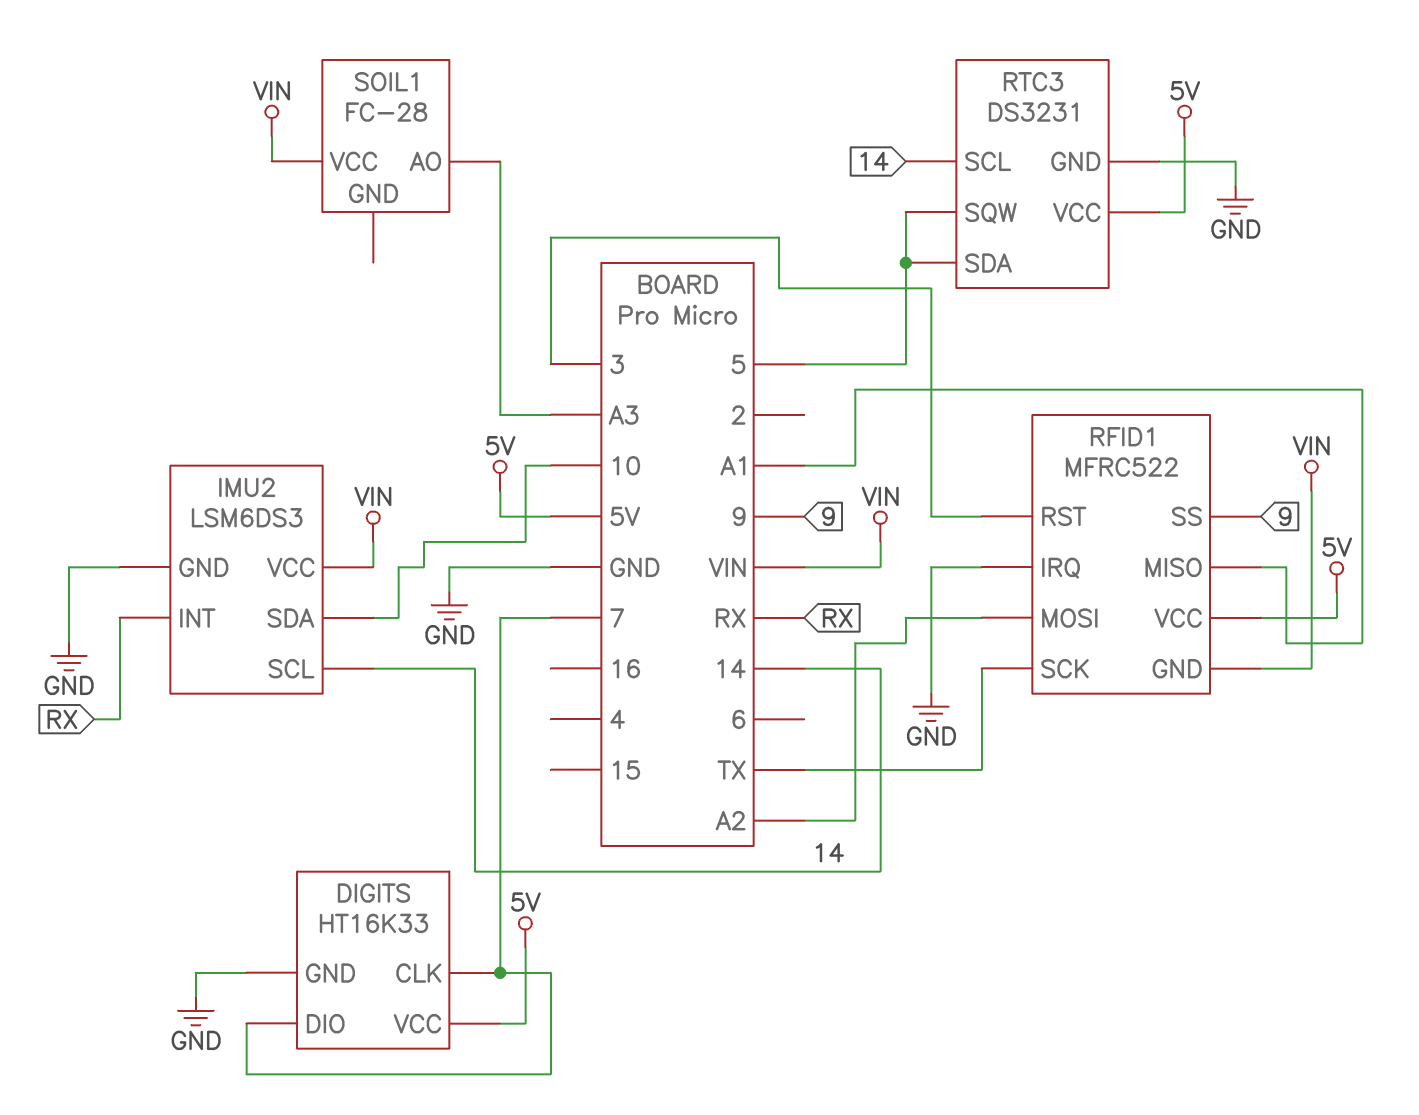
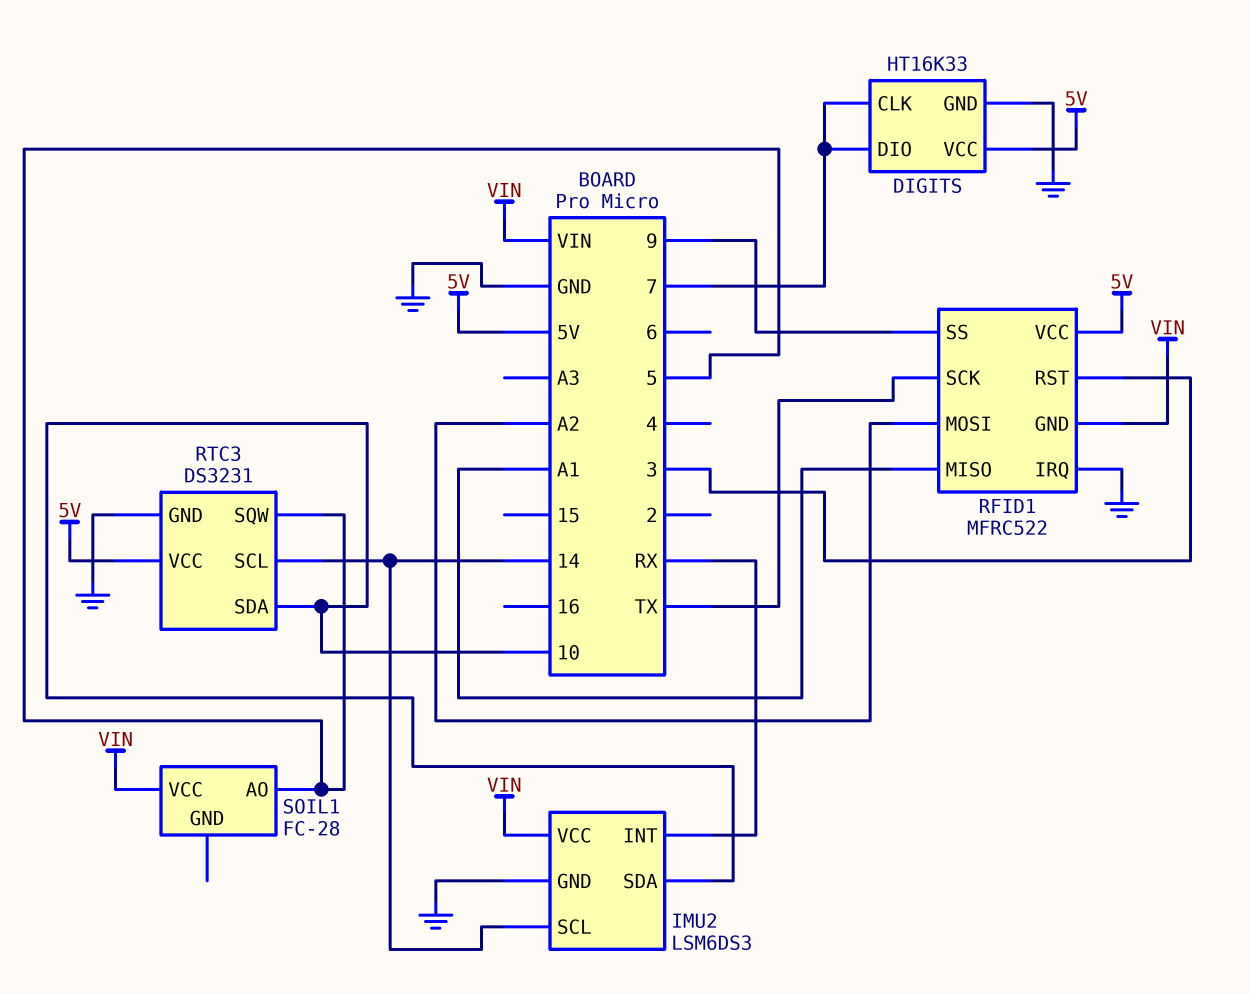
RTC3 pin SDA: 5 -> 10
SOIL1 pin AO: A3 -> 5

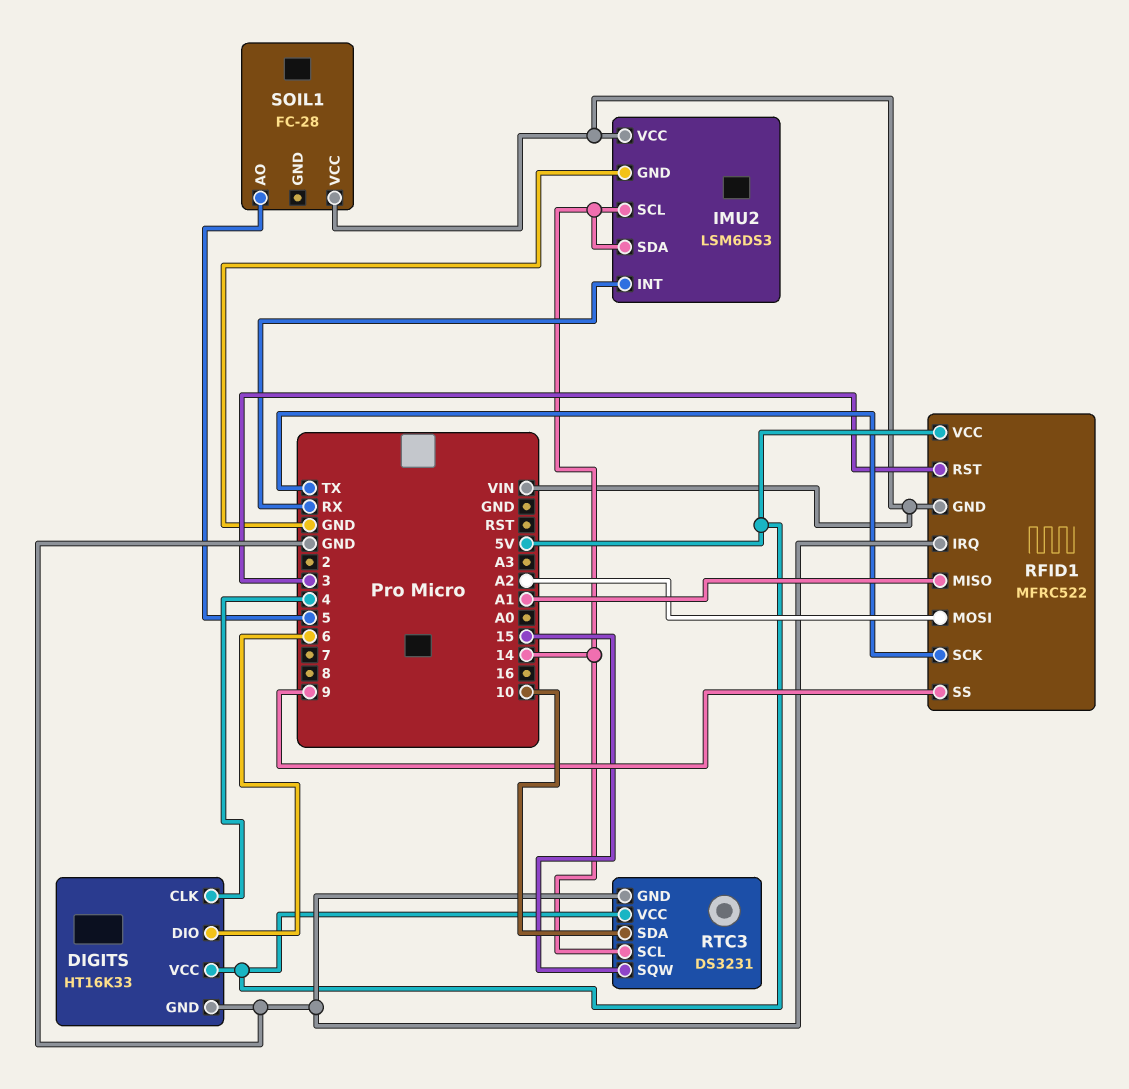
DIGITS pin CLK: 7 -> 4
DIGITS pin DIO: 7 -> 6
IMU2 pin SDA: 10 -> 14
RTC3 pin SQW: 5 -> 15

